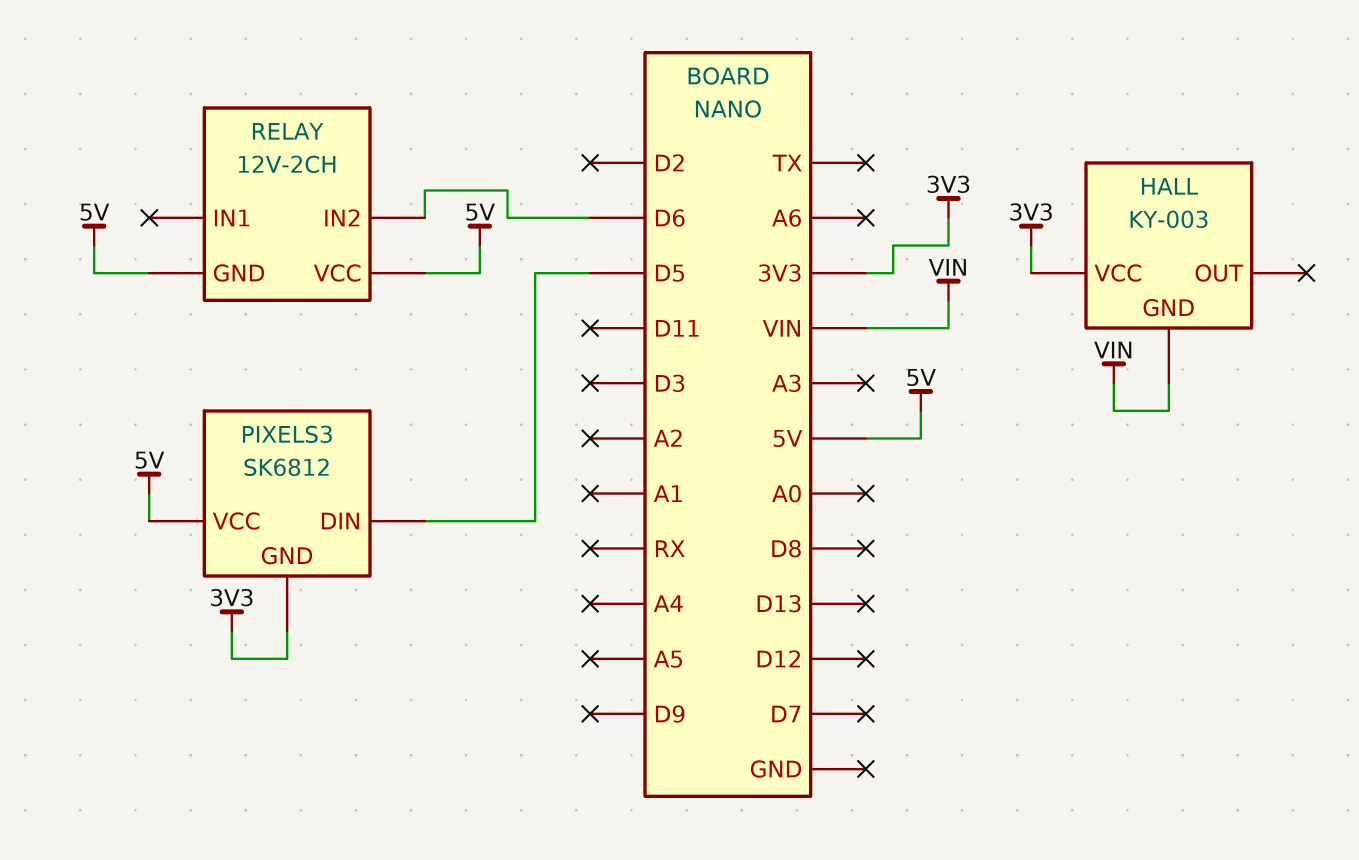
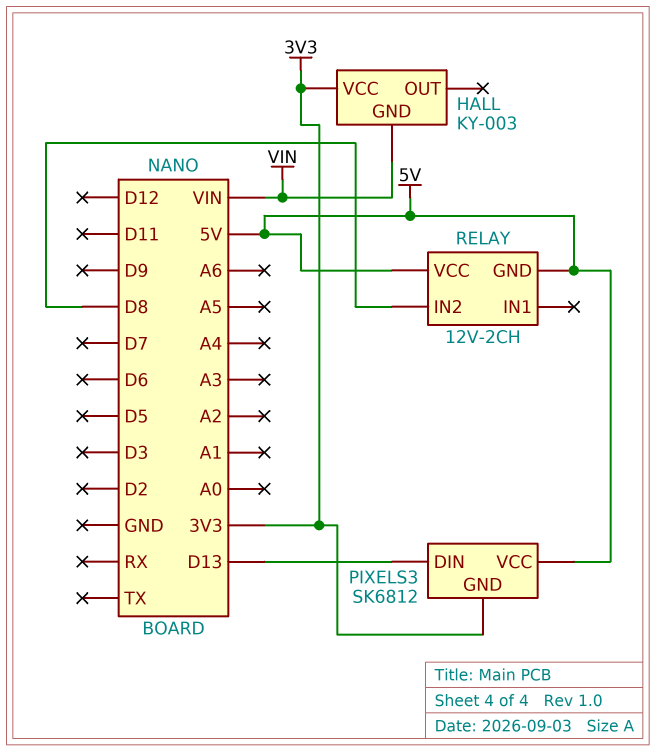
PIXELS3 pin DIN: D5 -> D13
RELAY pin IN2: D6 -> D8

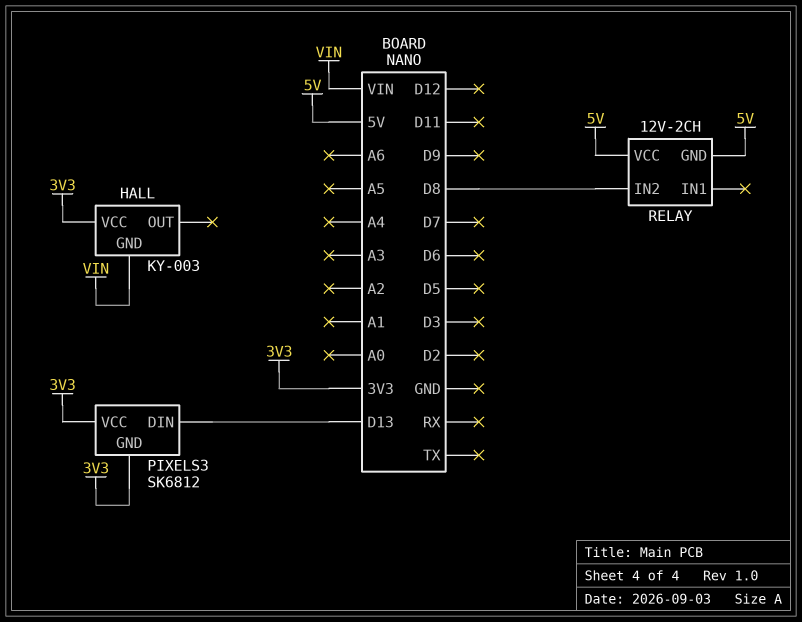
PIXELS3 pin VCC: 5V -> 3V3

